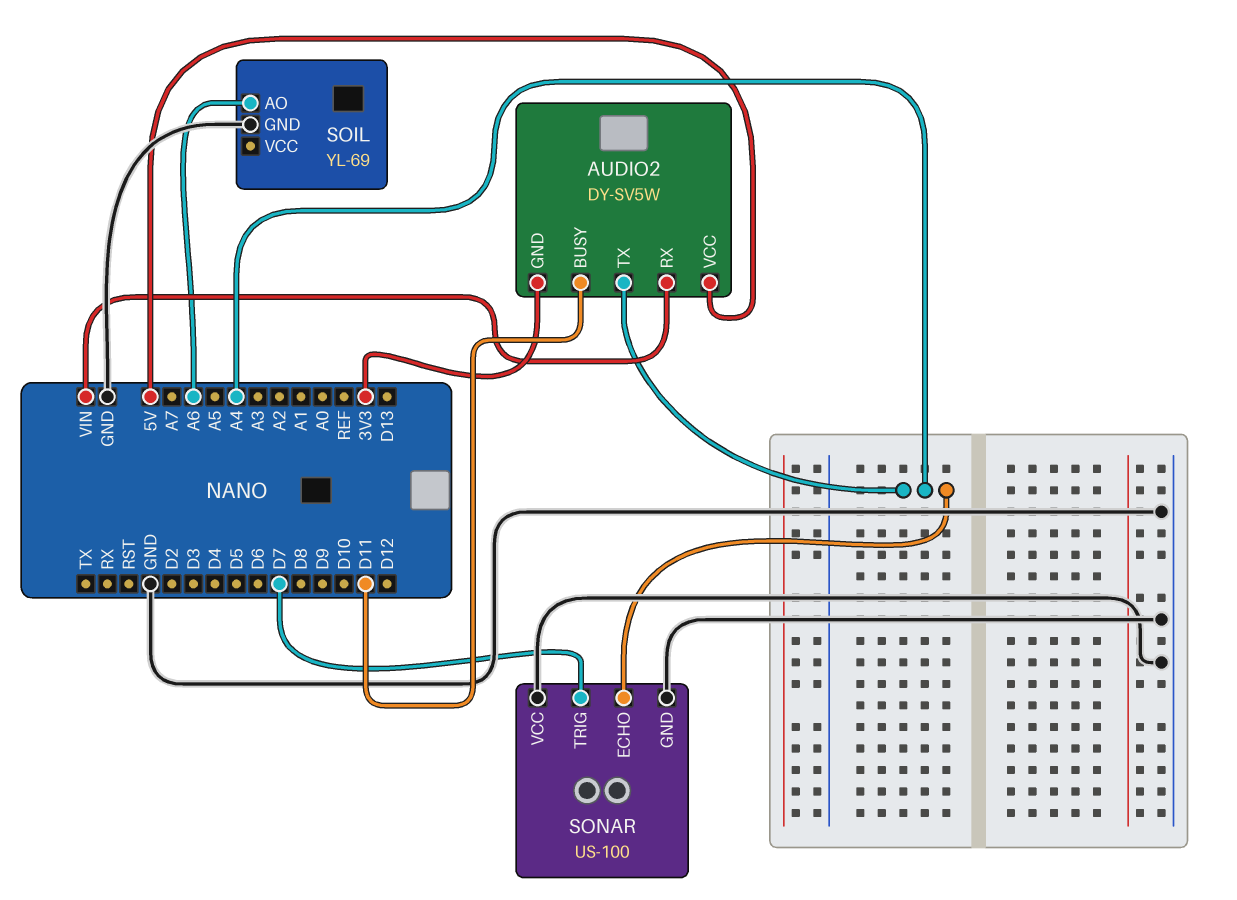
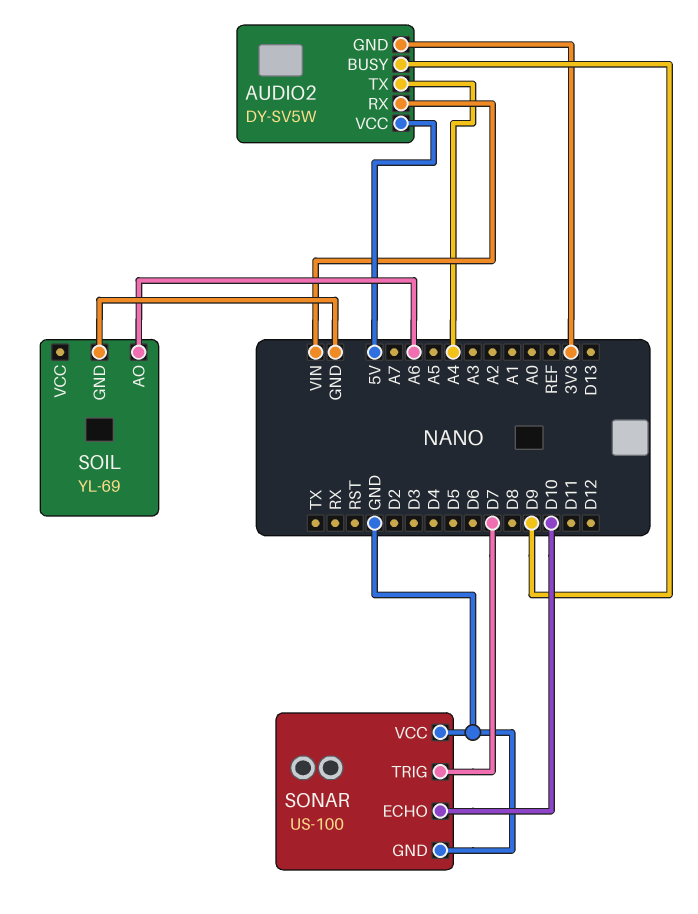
AUDIO2 pin BUSY: D11 -> D9
SONAR pin ECHO: A4 -> D10

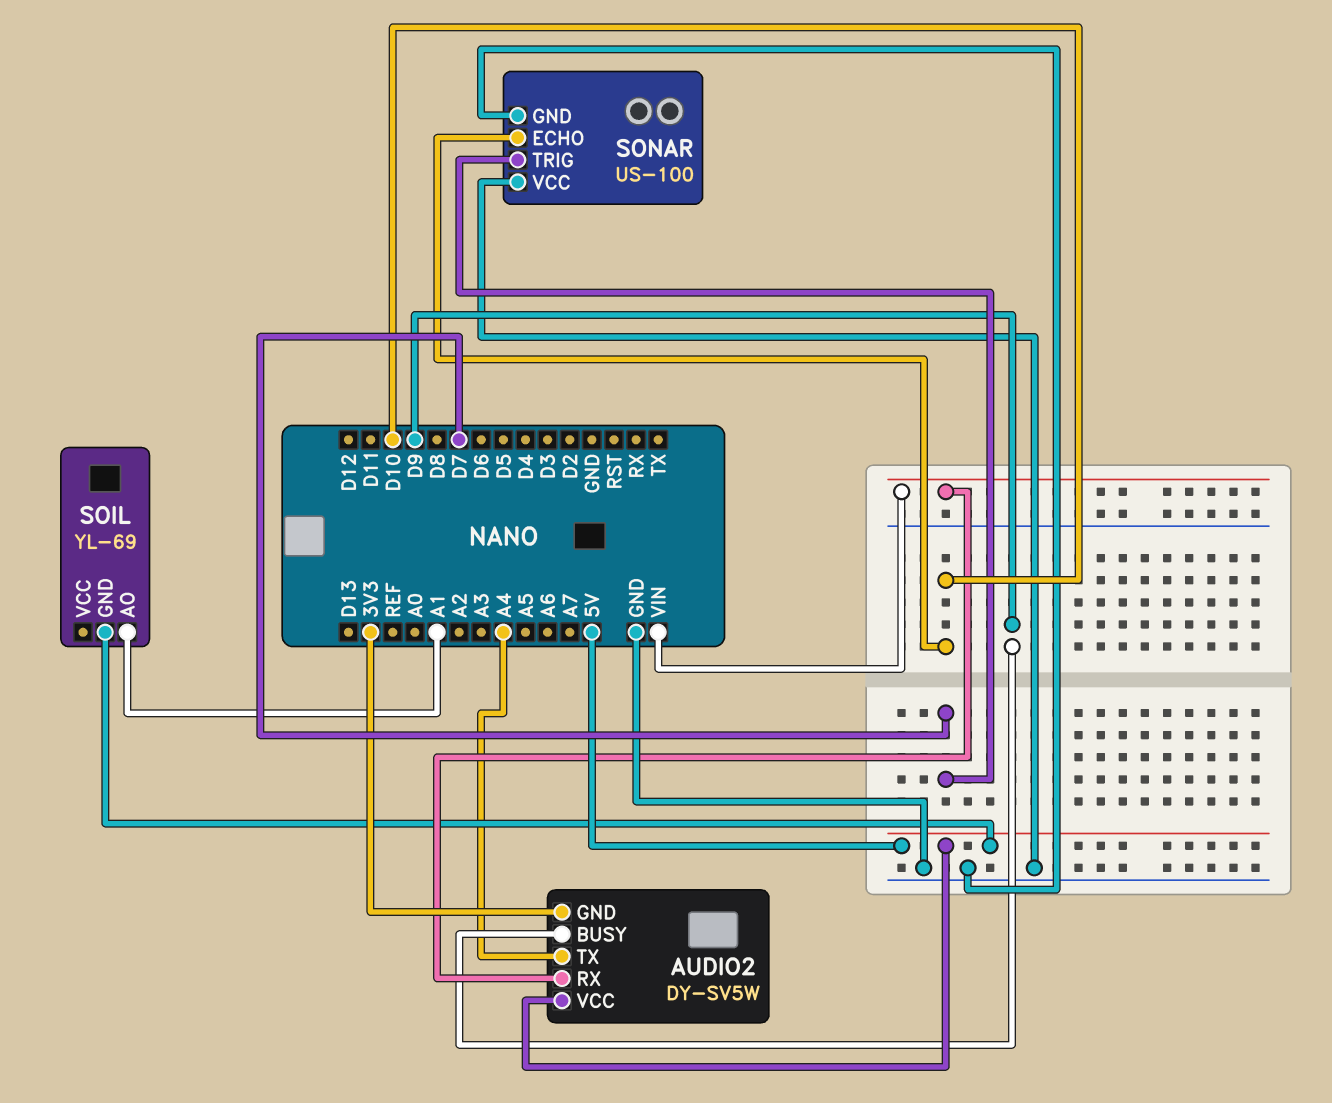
SOIL pin AO: A6 -> A1
SOIL pin GND: GND -> 5V

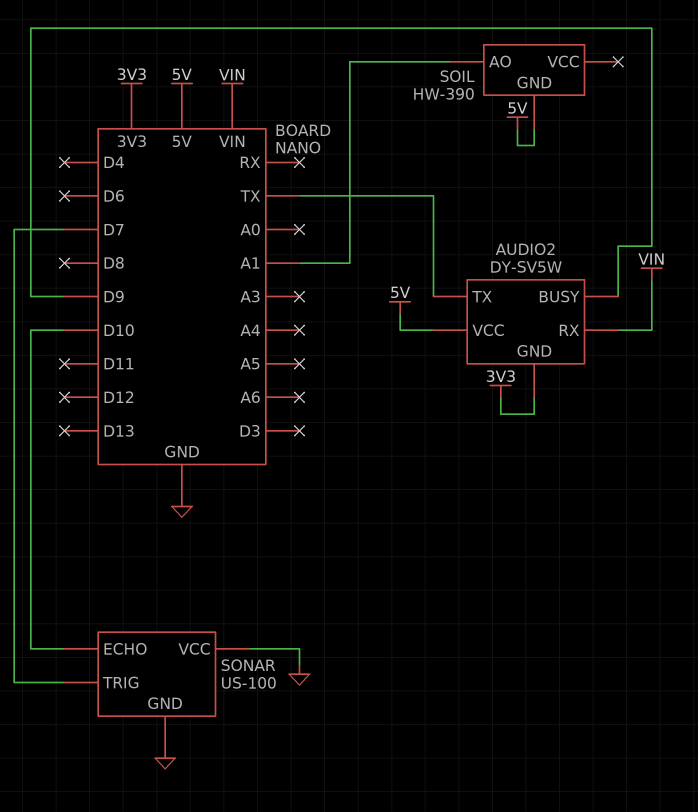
AUDIO2 pin TX: A4 -> TX
SOIL: YL-69 -> HW-390

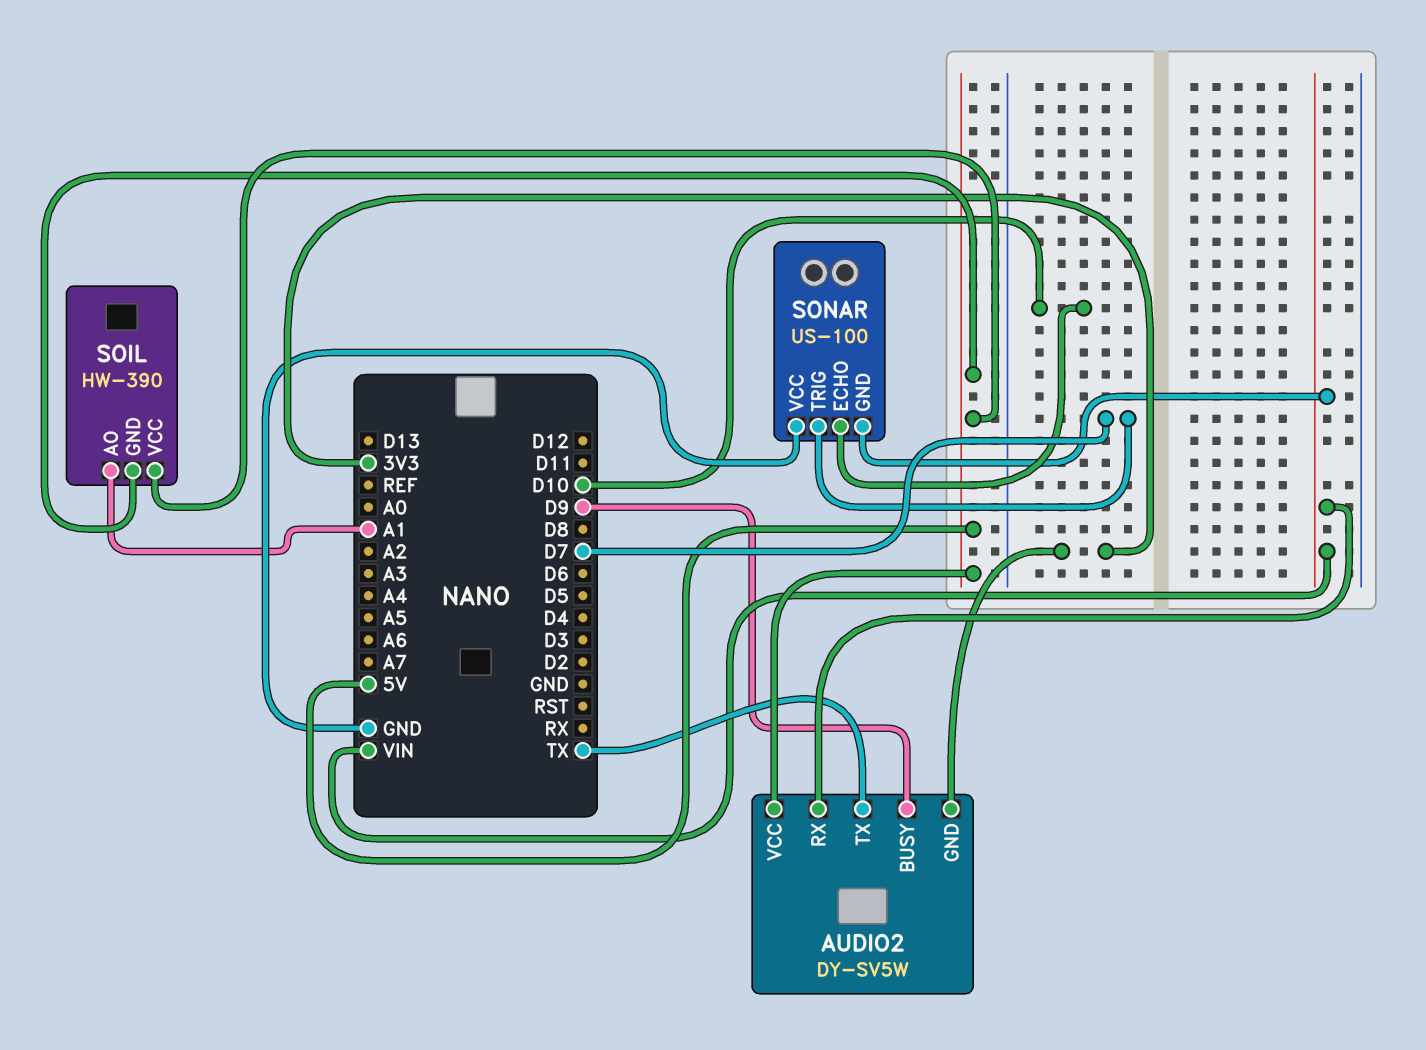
SOIL pin VCC: none -> 5V
SONAR pin GND: GND -> VIN

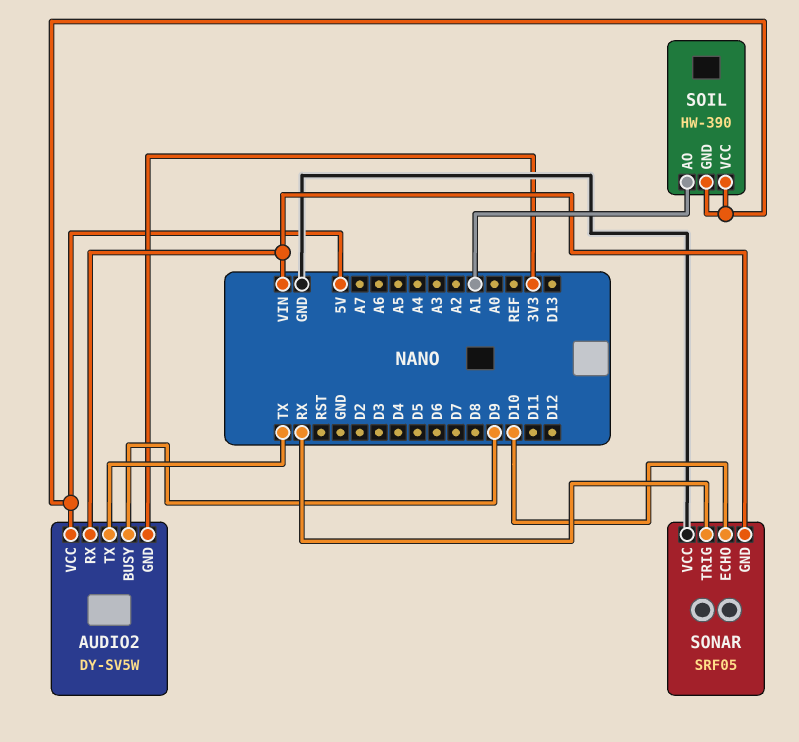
SONAR: US-100 -> SRF05
SONAR pin TRIG: D7 -> RX

